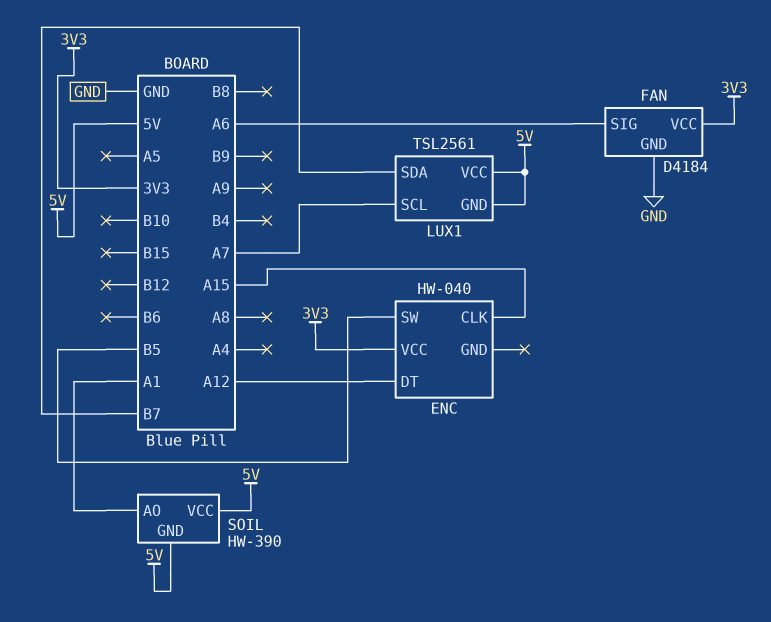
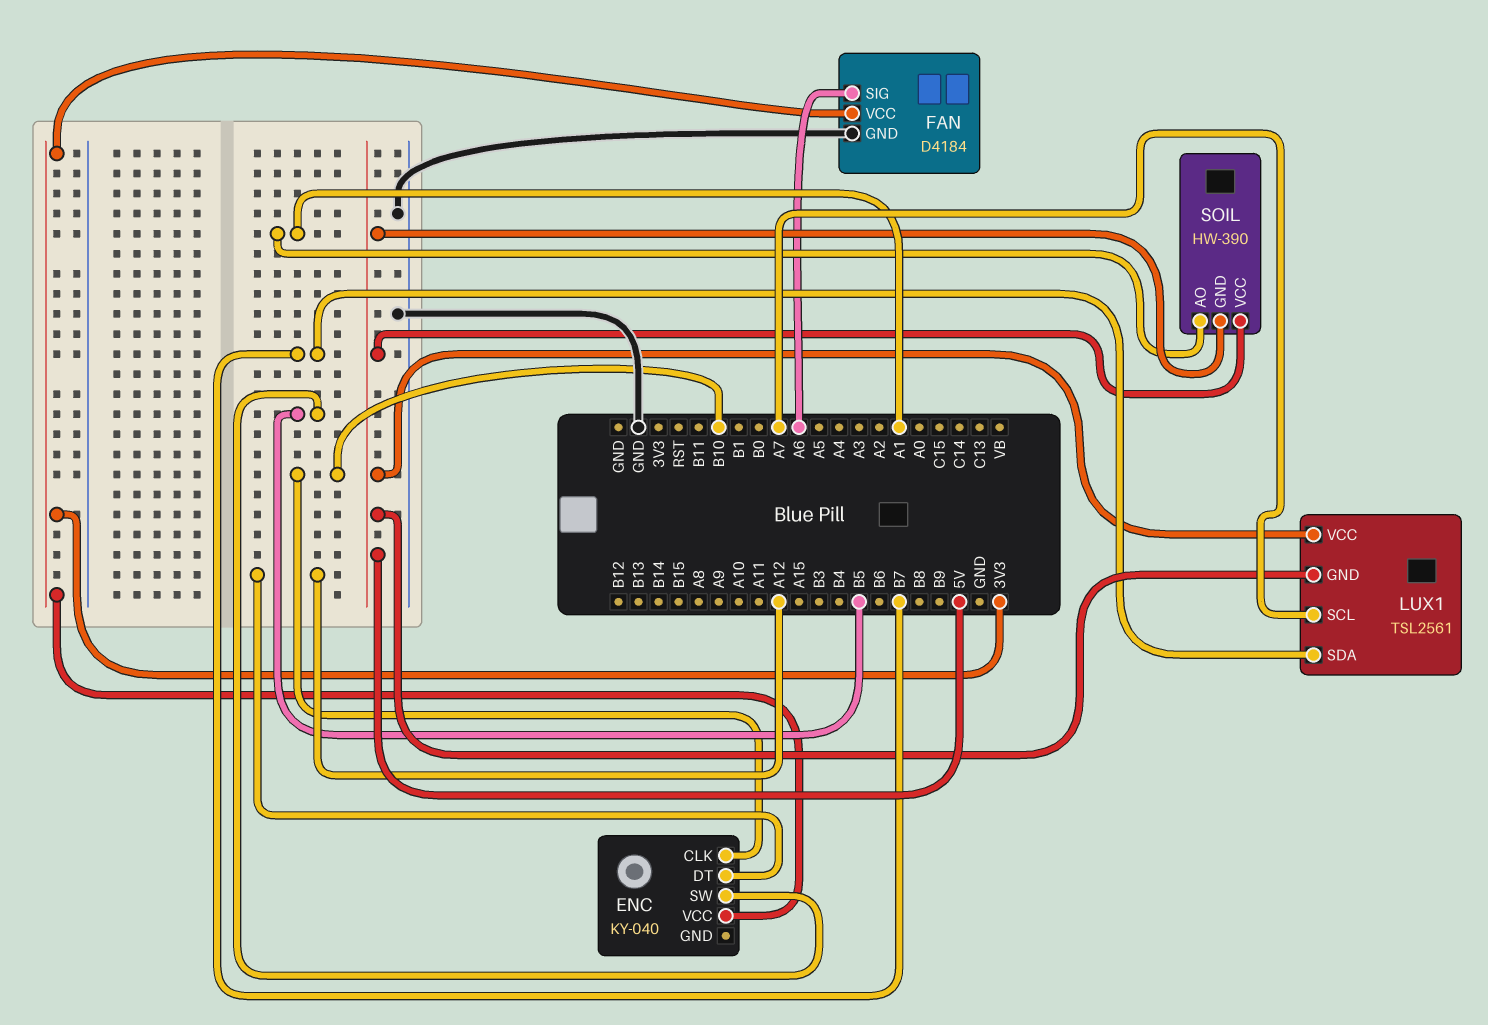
ENC: HW-040 -> KY-040
ENC pin CLK: A15 -> B10

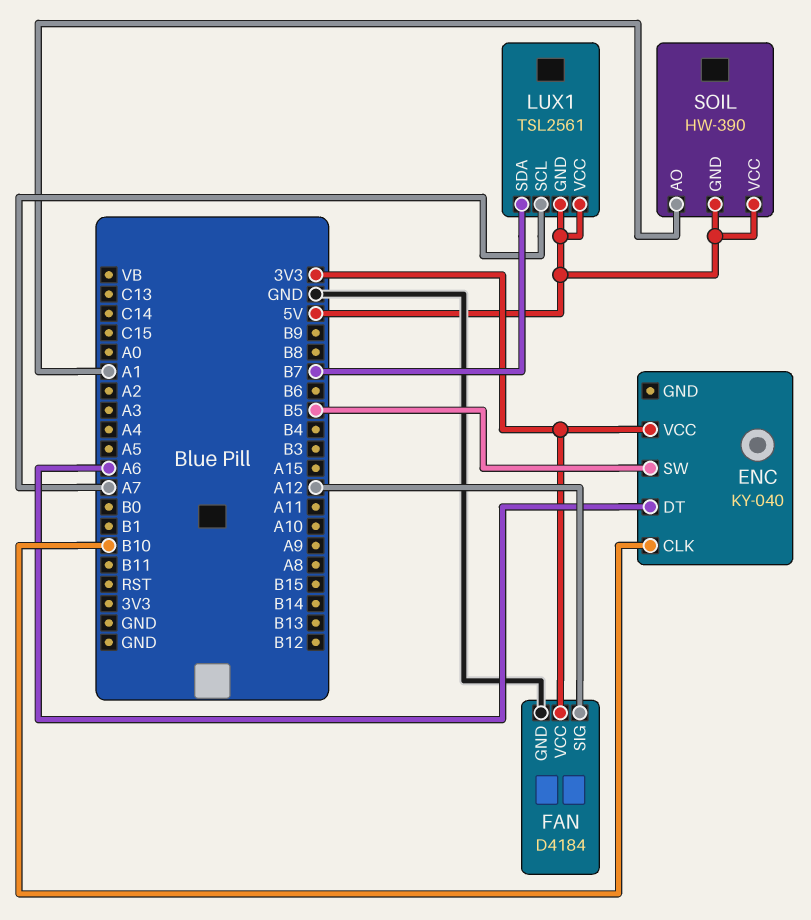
ENC pin DT: A12 -> A6
FAN pin SIG: A6 -> A12

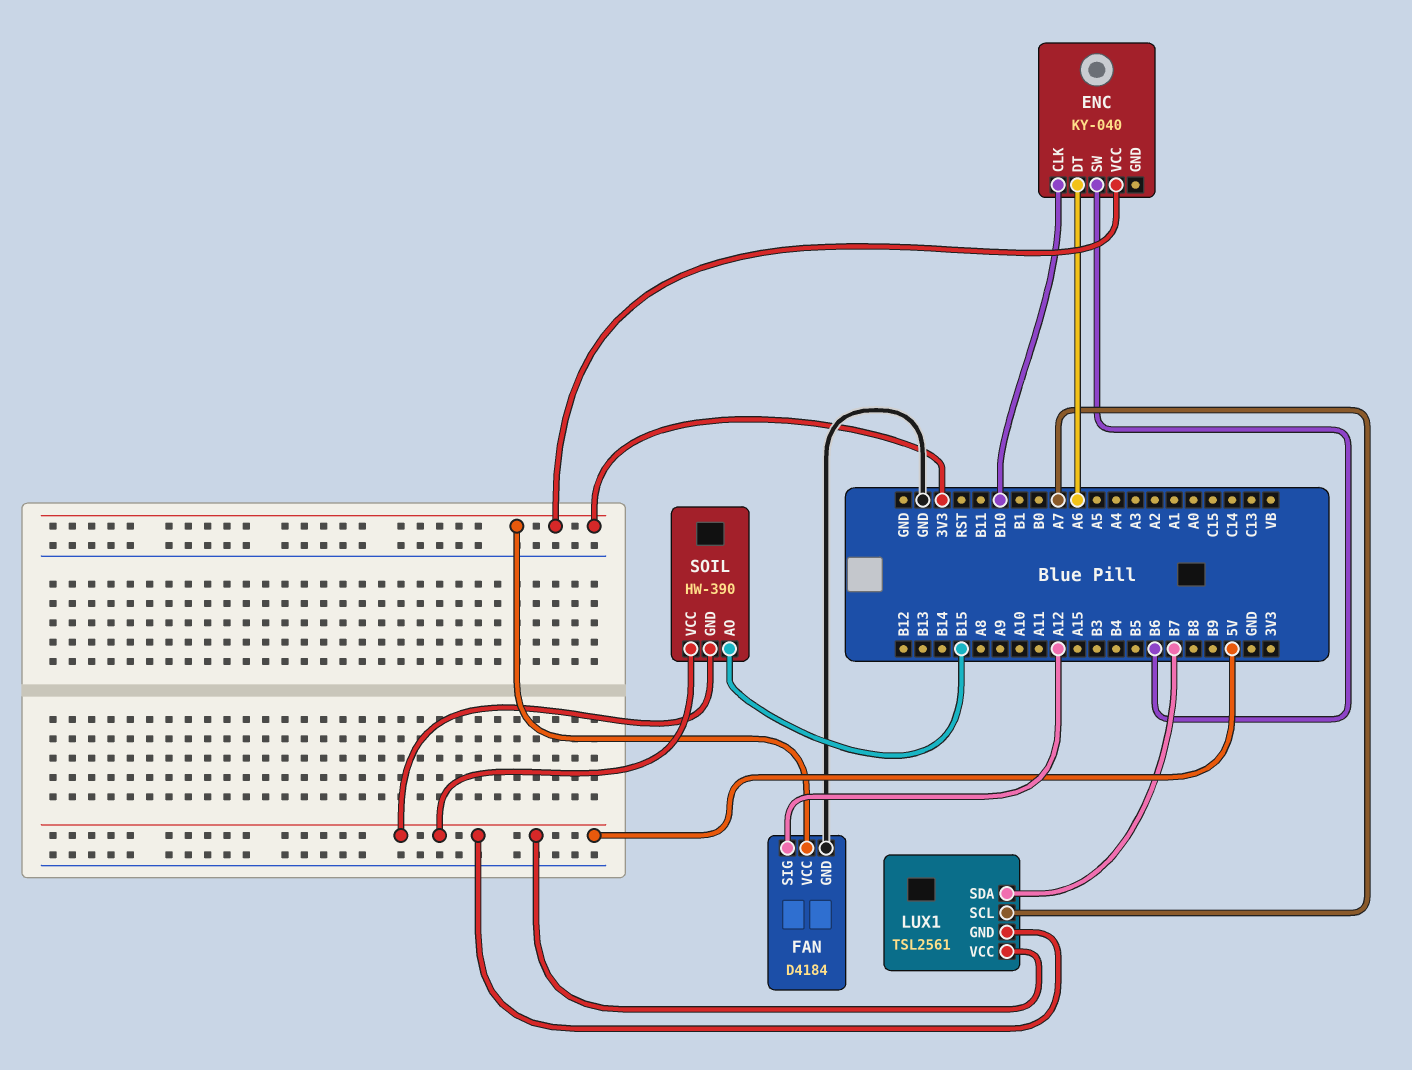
ENC pin SW: B5 -> B6
SOIL pin AO: A1 -> B15

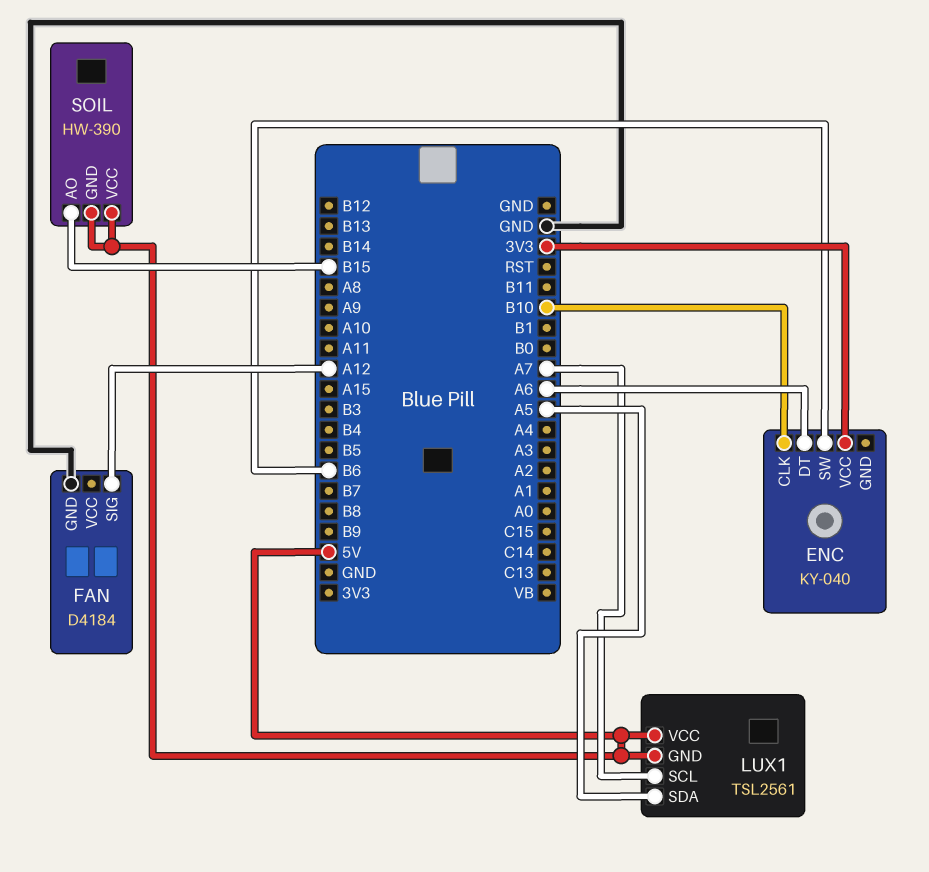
FAN pin VCC: 3V3 -> none
LUX1 pin SDA: B7 -> A5

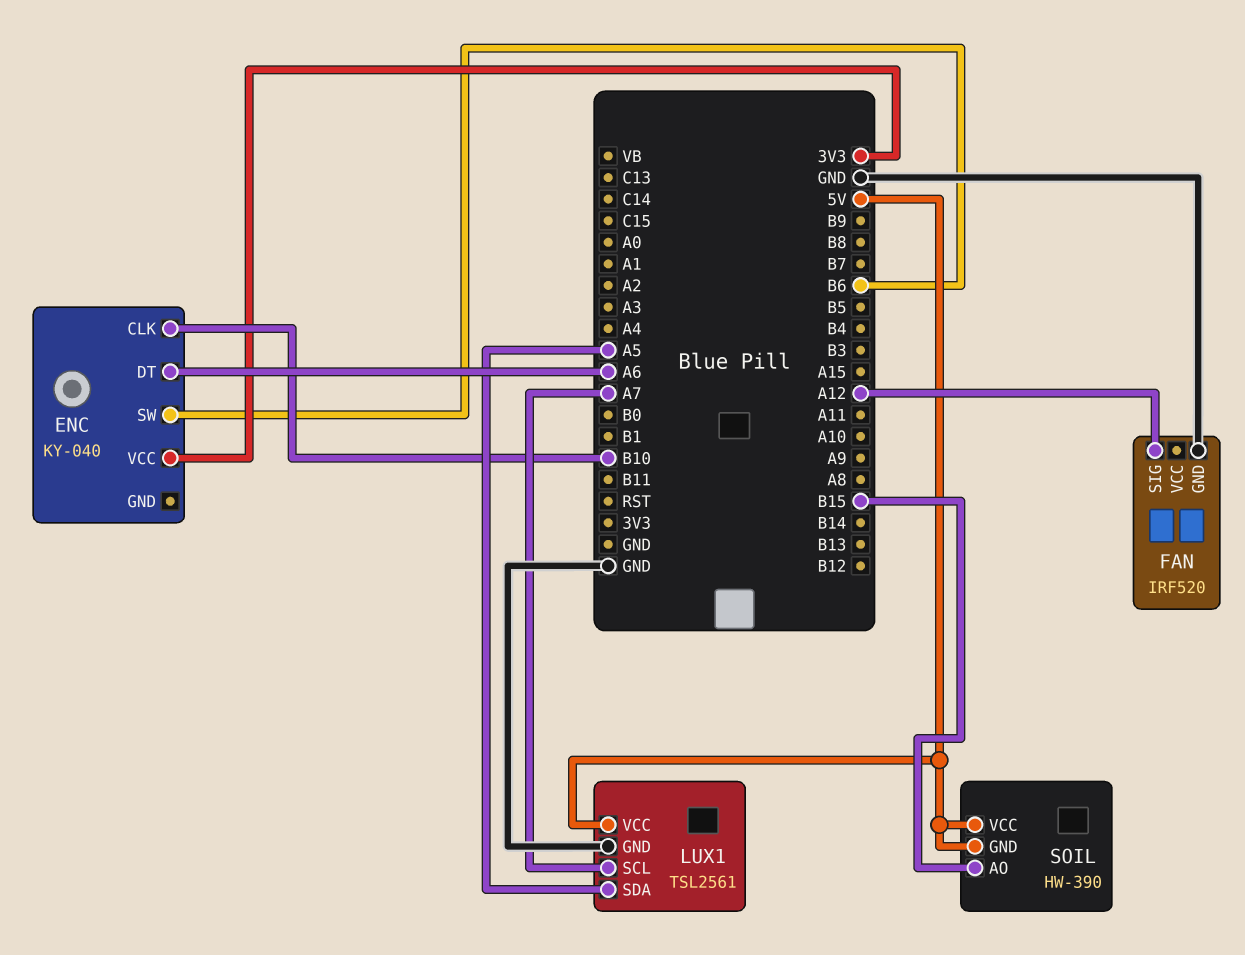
FAN: D4184 -> IRF520
LUX1 pin GND: 5V -> GND

